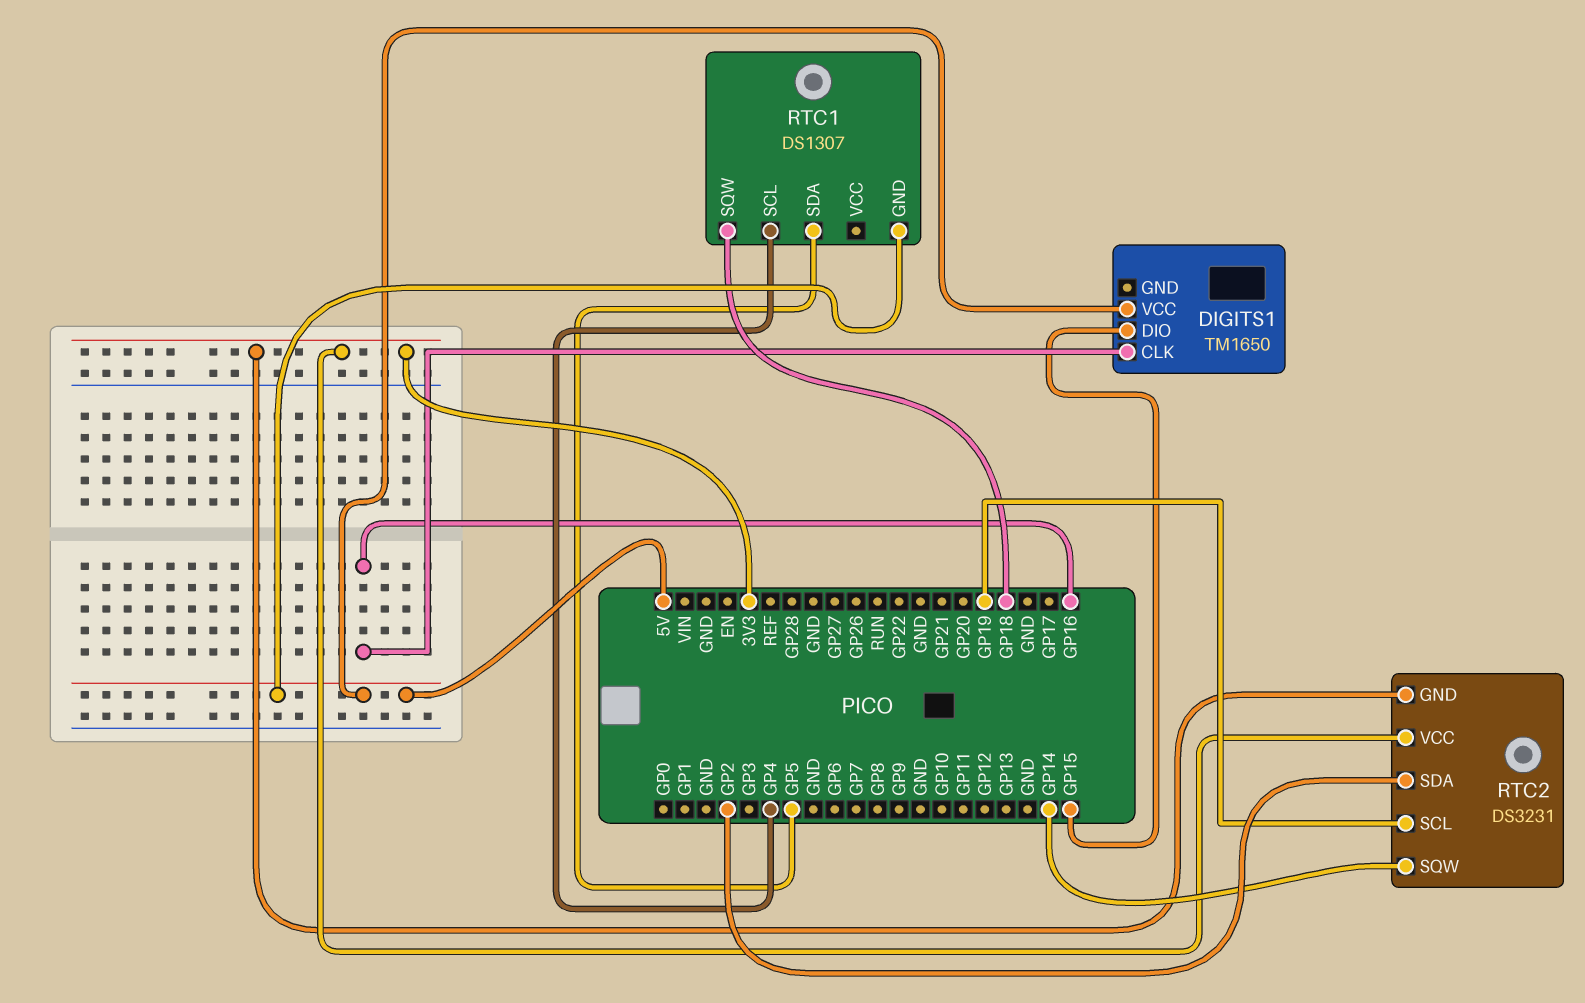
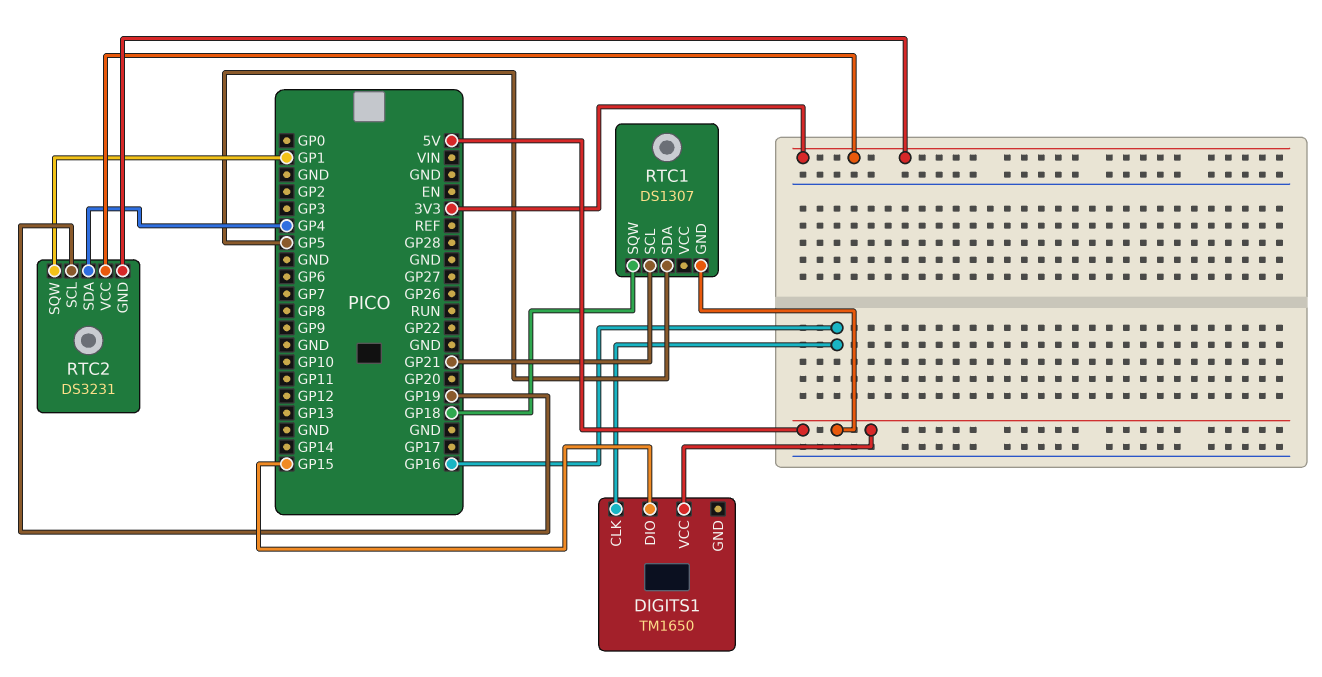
RTC1 pin SCL: GP4 -> GP21
RTC2 pin SDA: GP2 -> GP4
RTC2 pin SQW: GP14 -> GP1

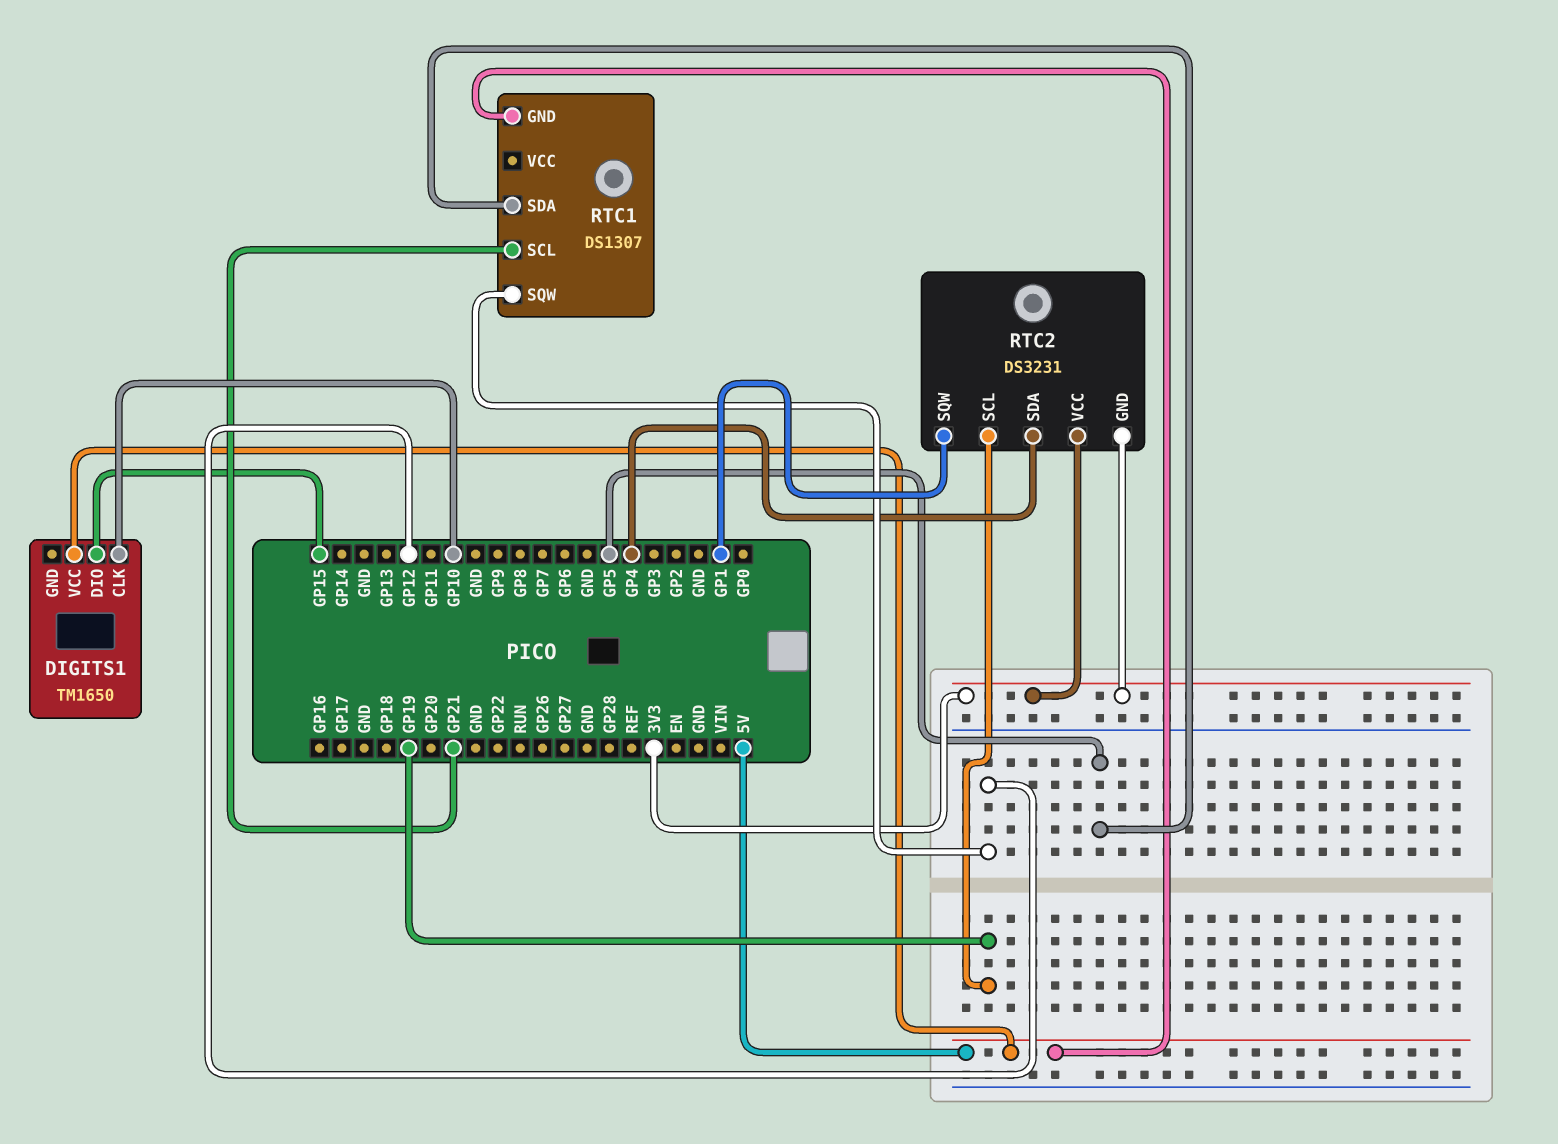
DIGITS1 pin CLK: GP16 -> GP10
RTC1 pin SQW: GP18 -> GP12

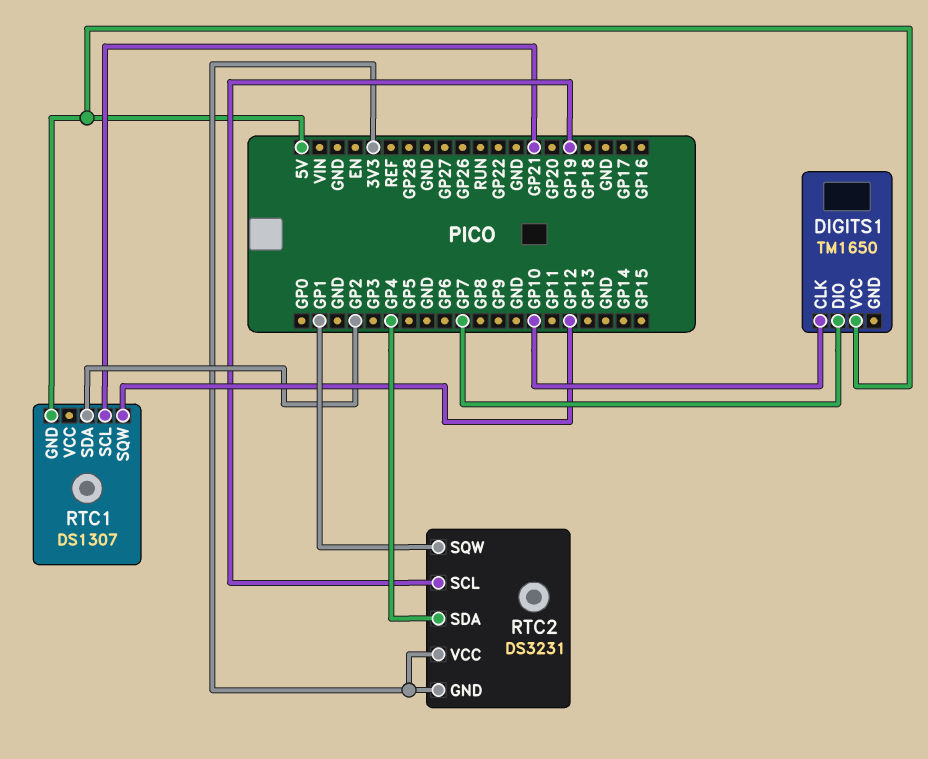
DIGITS1 pin DIO: GP15 -> GP7
RTC1 pin SDA: GP5 -> GP2

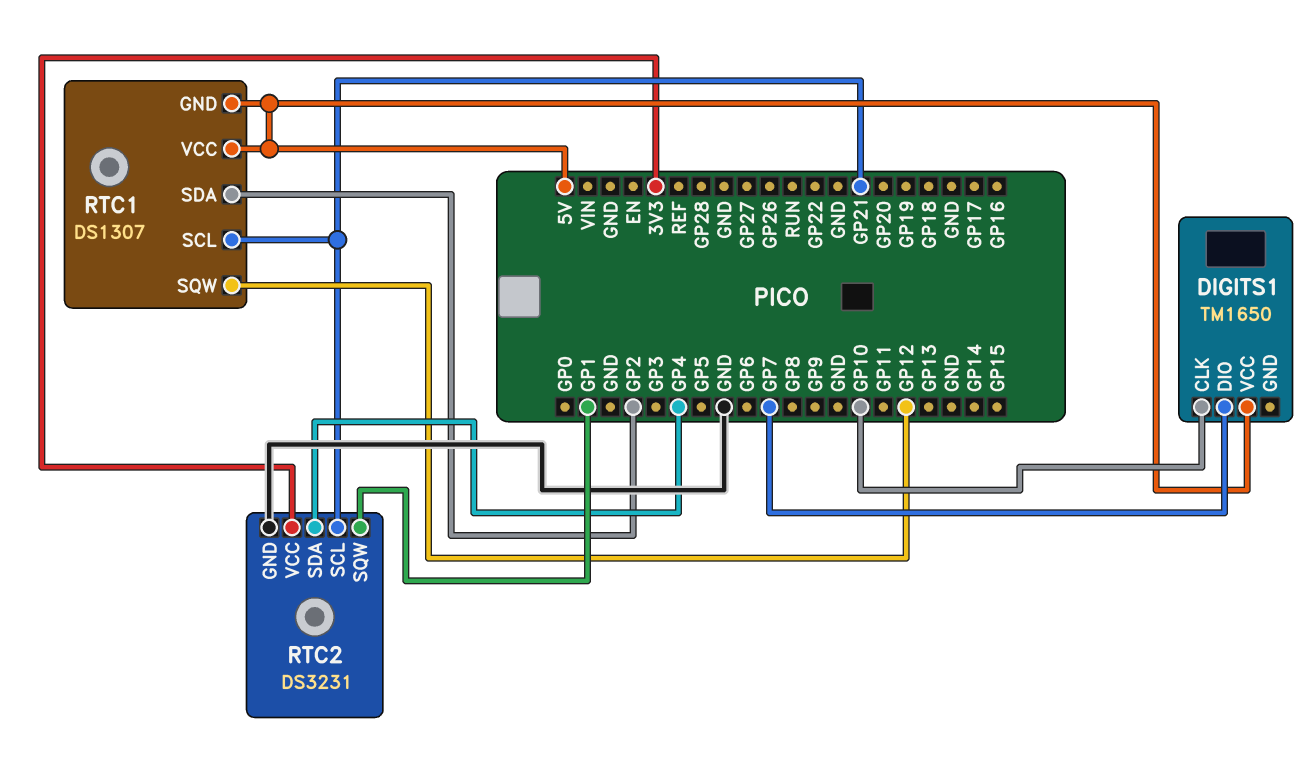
RTC1 pin VCC: none -> 5V
RTC2 pin GND: 3V3 -> GND
RTC2 pin SCL: GP19 -> GP21

